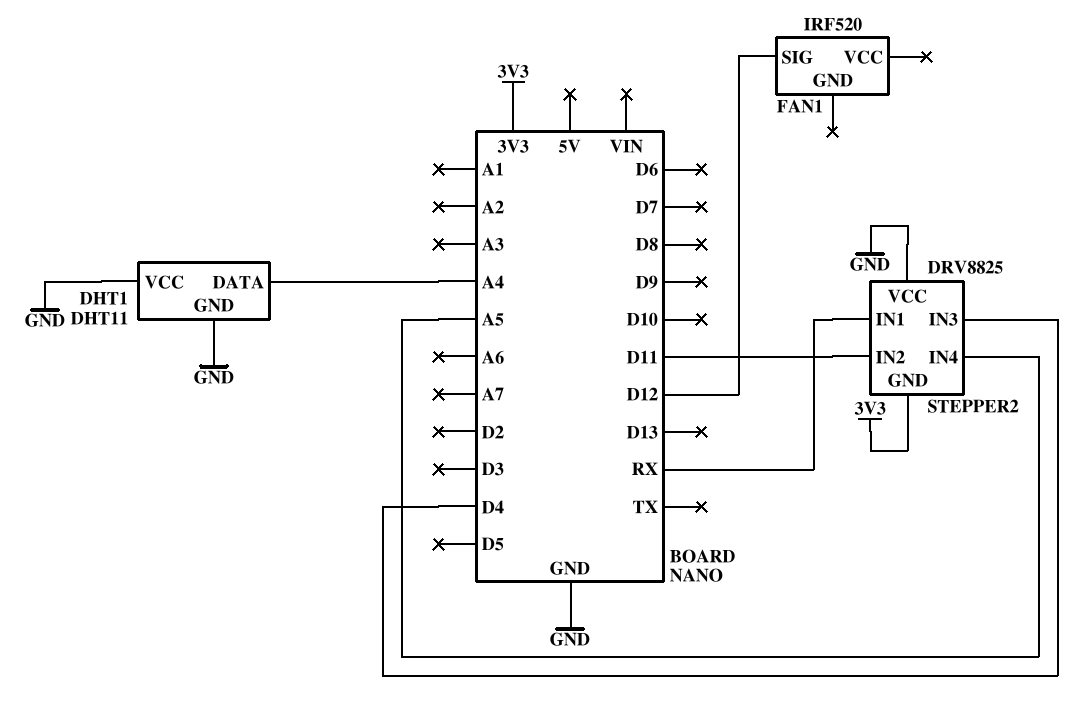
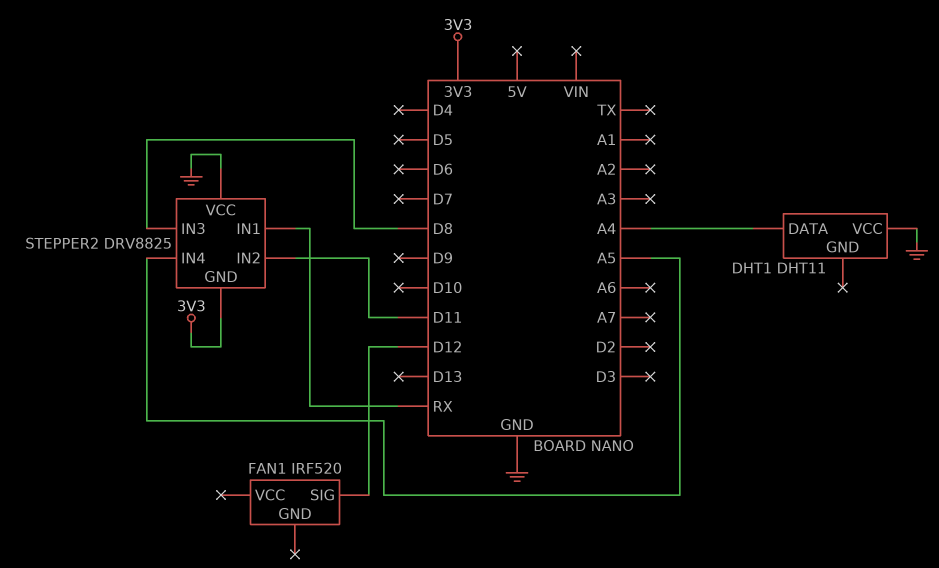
DHT1 pin GND: GND -> none
STEPPER2 pin IN3: D4 -> D8

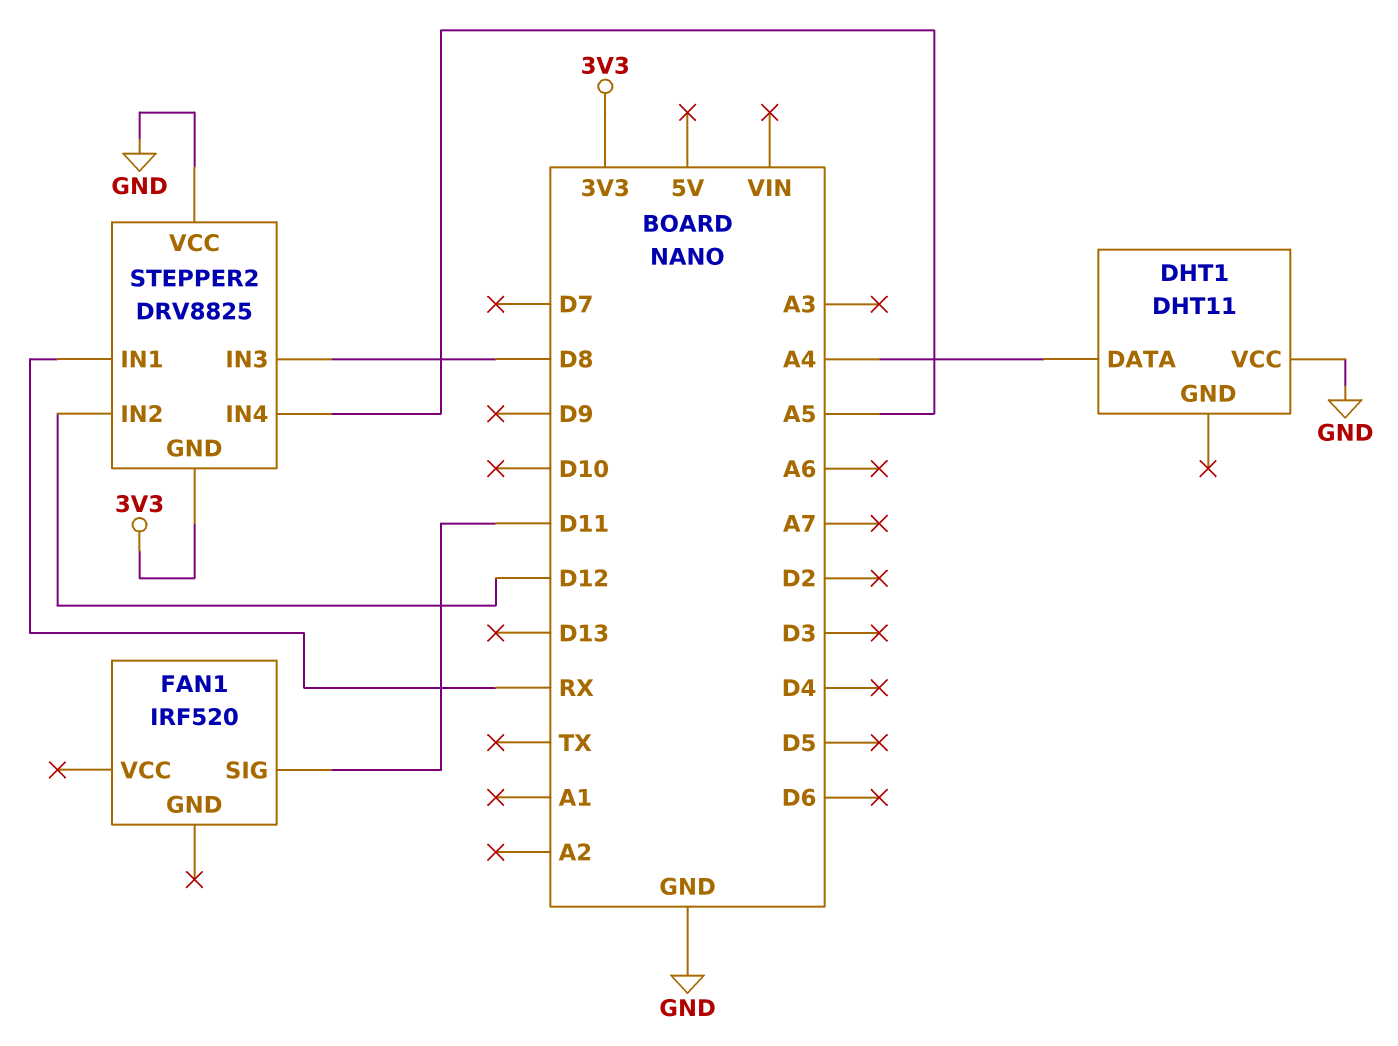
FAN1 pin SIG: D12 -> D11
STEPPER2 pin IN2: D11 -> D12

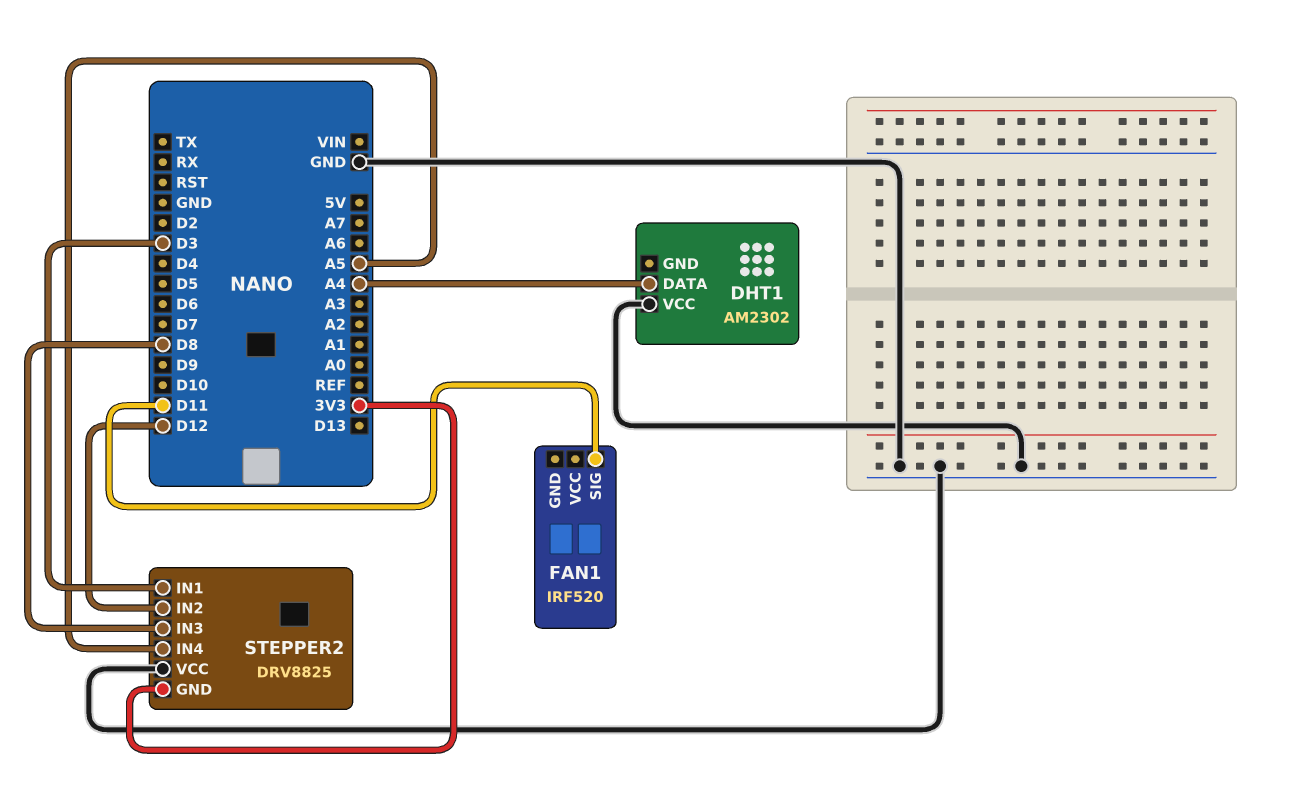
DHT1: DHT11 -> AM2302
STEPPER2 pin IN1: RX -> D3

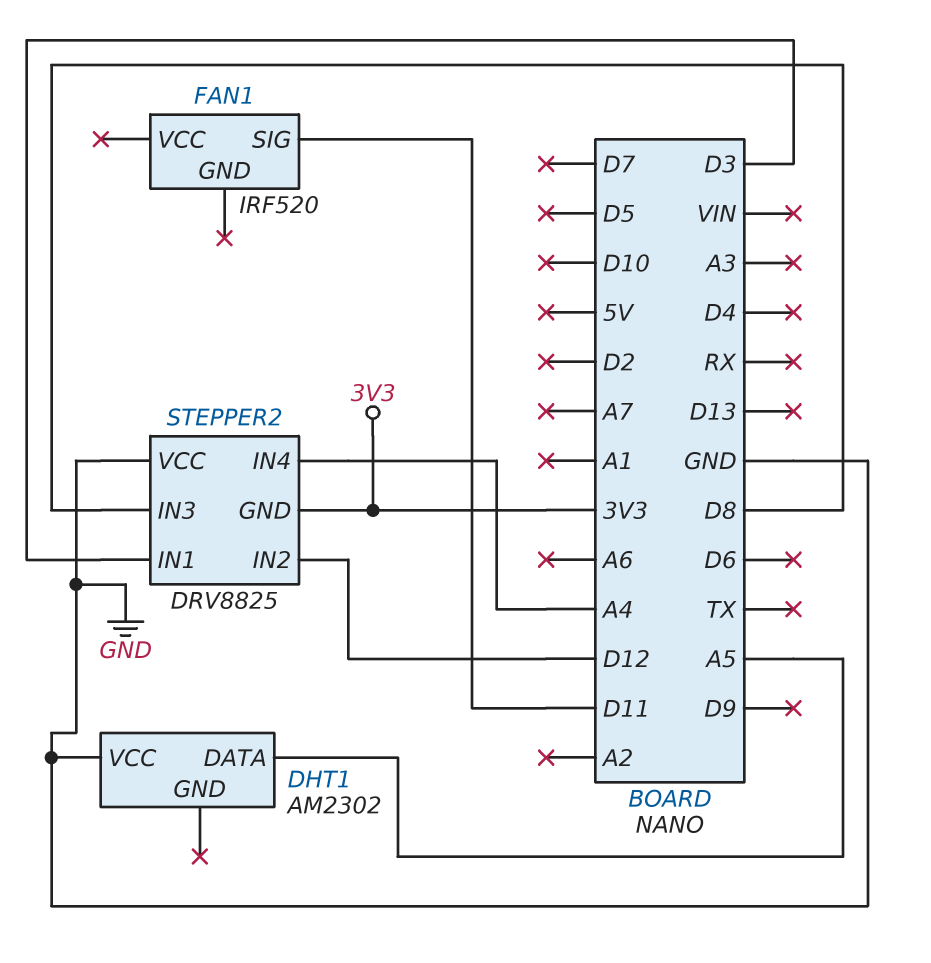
DHT1 pin DATA: A4 -> A5
STEPPER2 pin IN4: A5 -> A4

